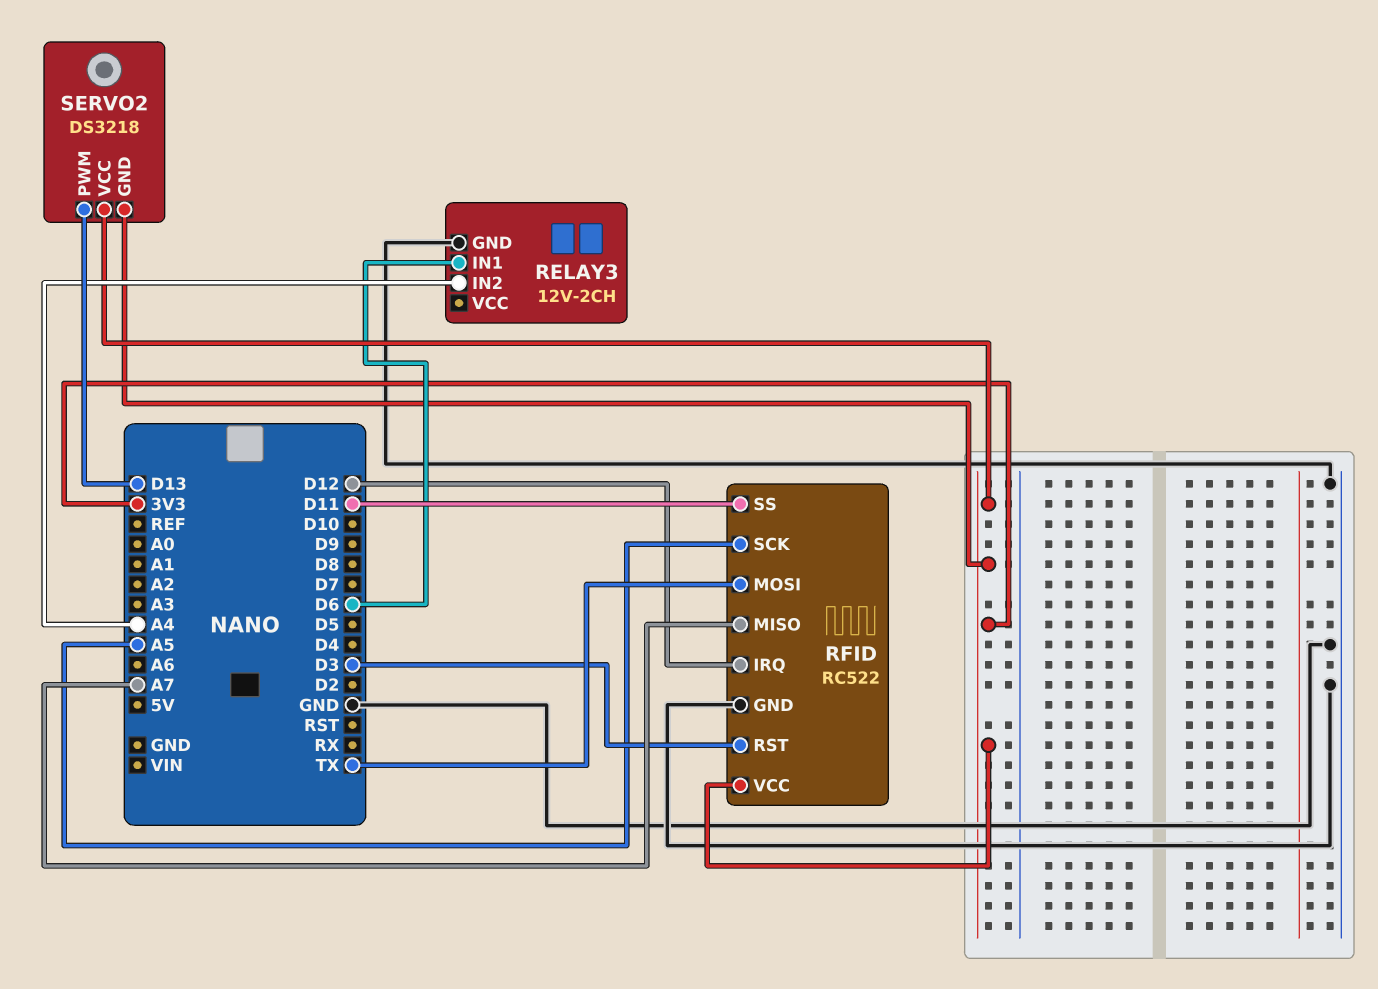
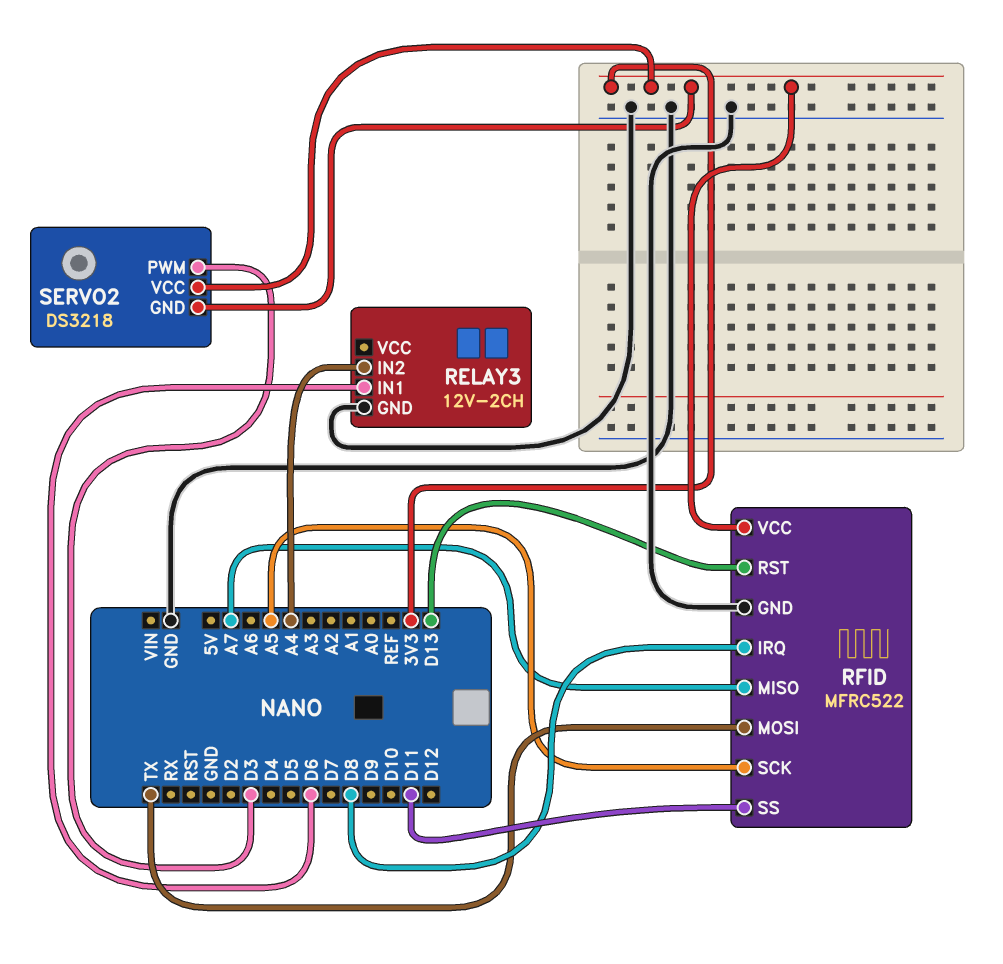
RFID: RC522 -> MFRC522
RFID pin IRQ: D12 -> D8
RFID pin RST: D3 -> D13
SERVO2 pin PWM: D13 -> D3

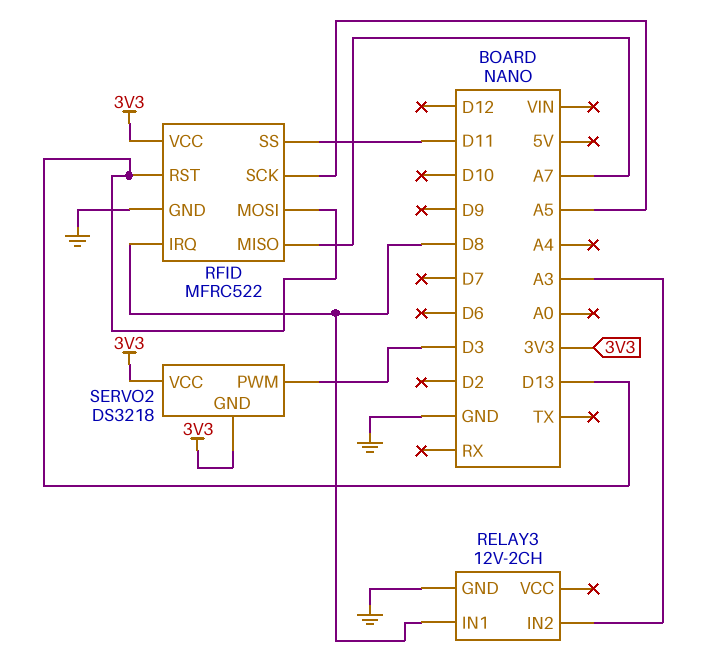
RELAY3 pin IN1: D6 -> D8
RELAY3 pin IN2: A4 -> A3
RFID pin MOSI: TX -> D13

